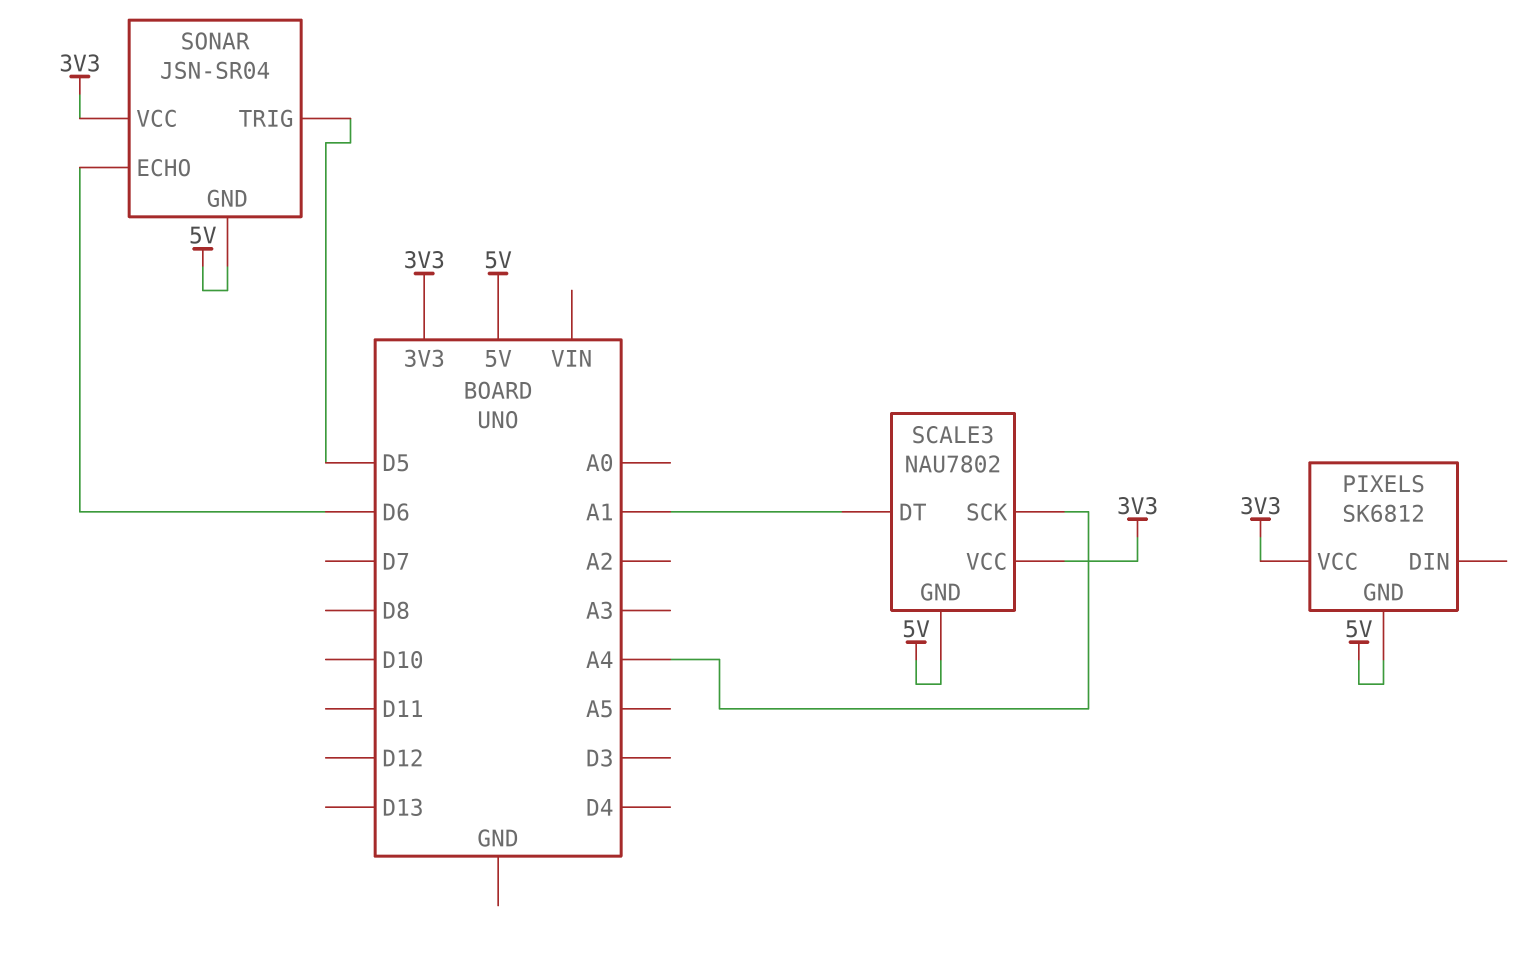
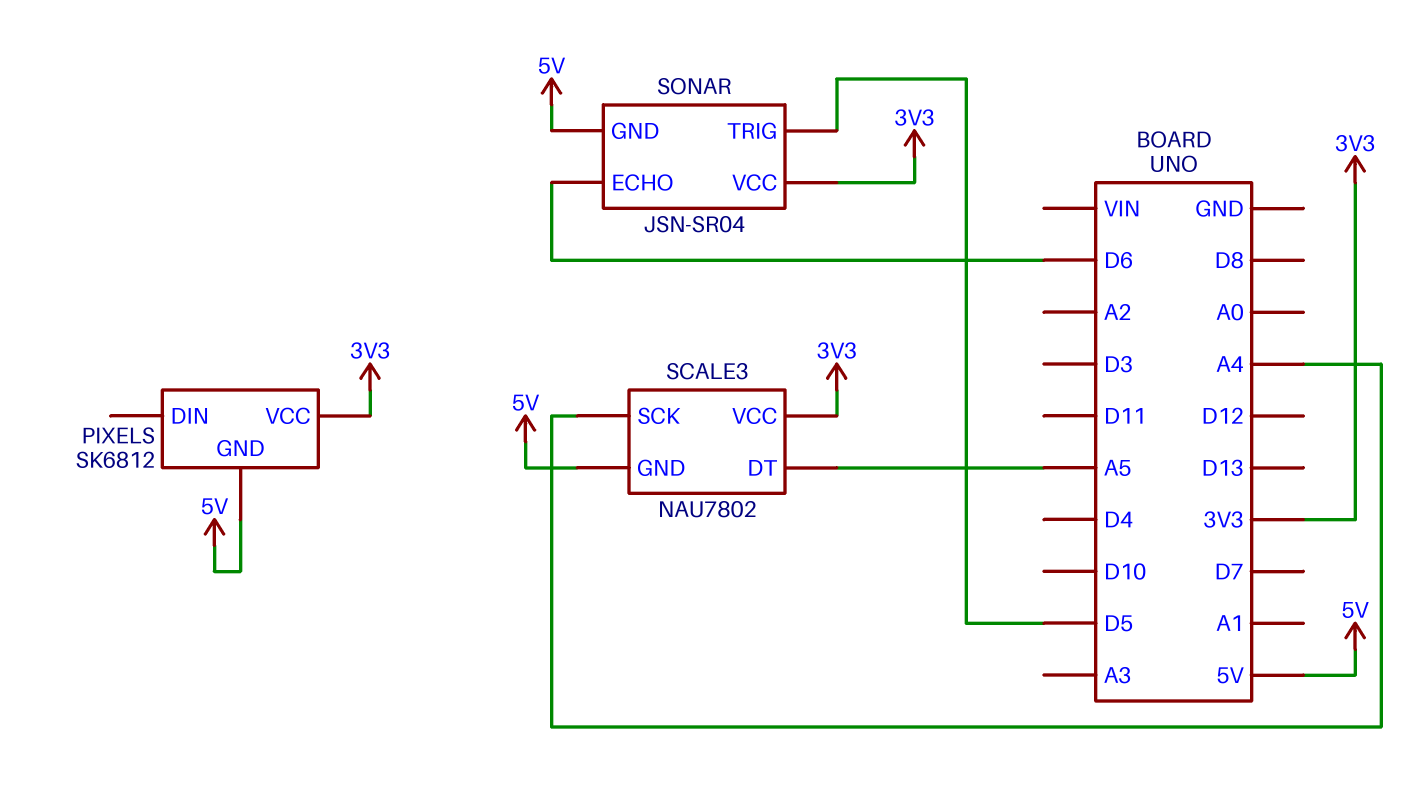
SCALE3 pin DT: A1 -> A5

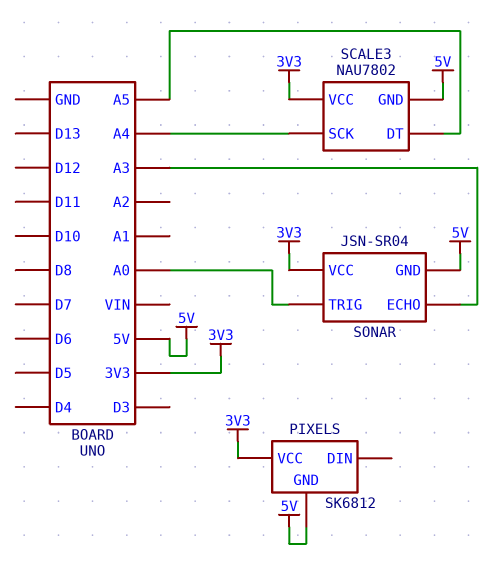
SONAR pin ECHO: D6 -> A3
SONAR pin TRIG: D5 -> A0

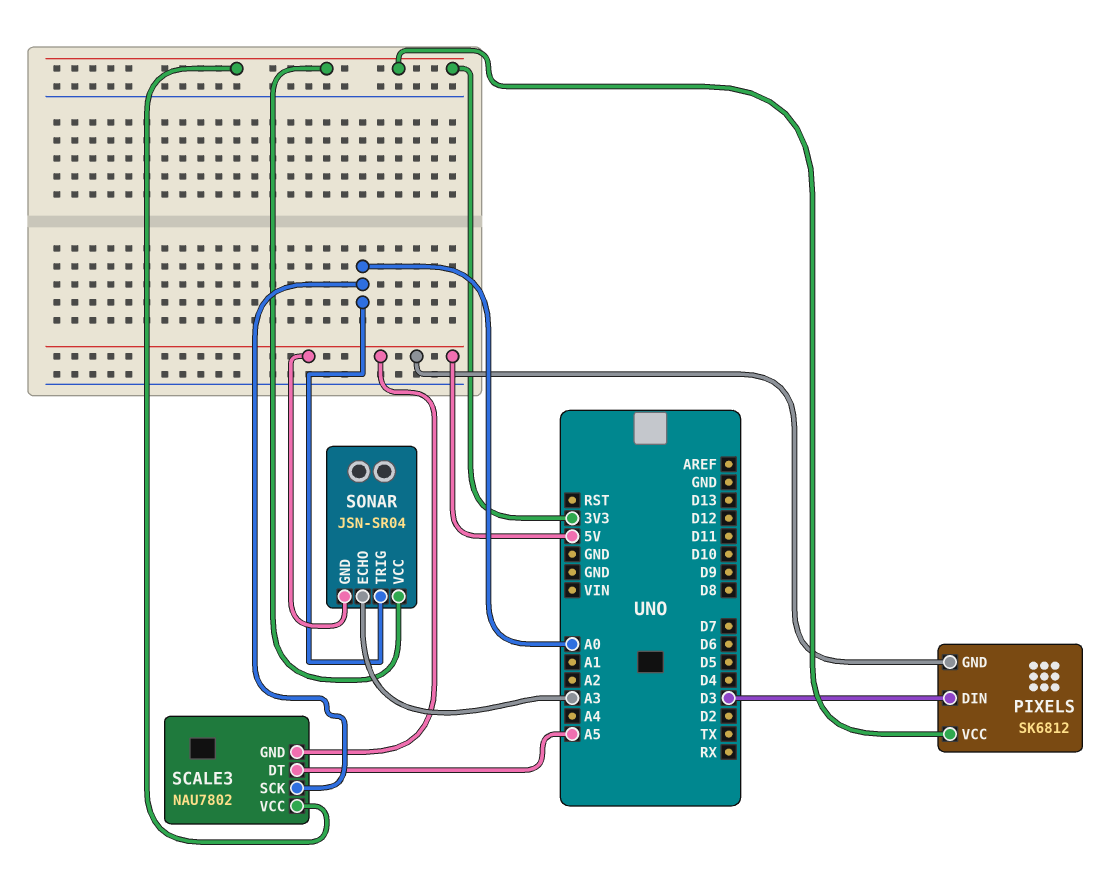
PIXELS pin DIN: none -> D3
SCALE3 pin SCK: A4 -> A0

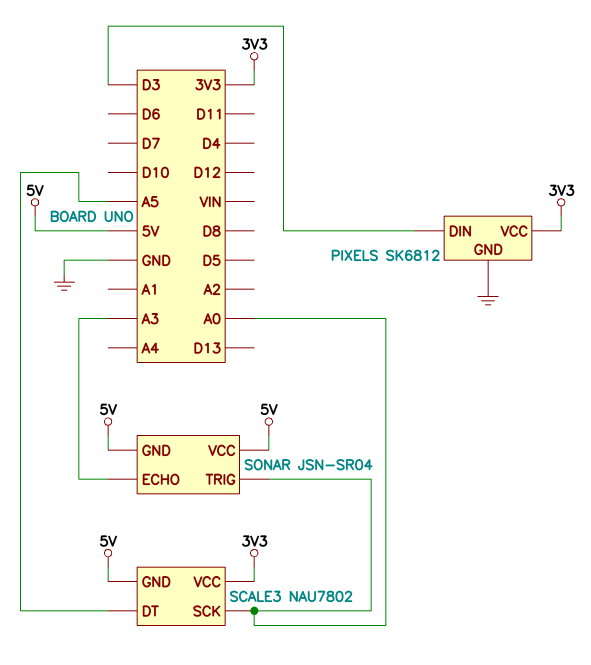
PIXELS pin GND: 5V -> GND
SONAR pin VCC: 3V3 -> 5V

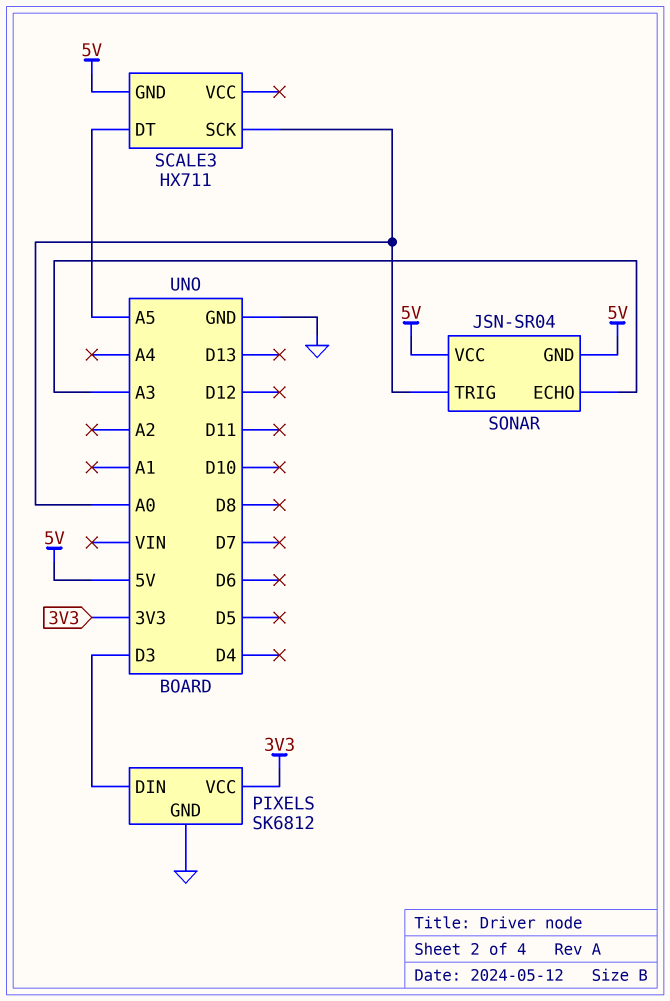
SCALE3: NAU7802 -> HX711
SCALE3 pin VCC: 3V3 -> none

